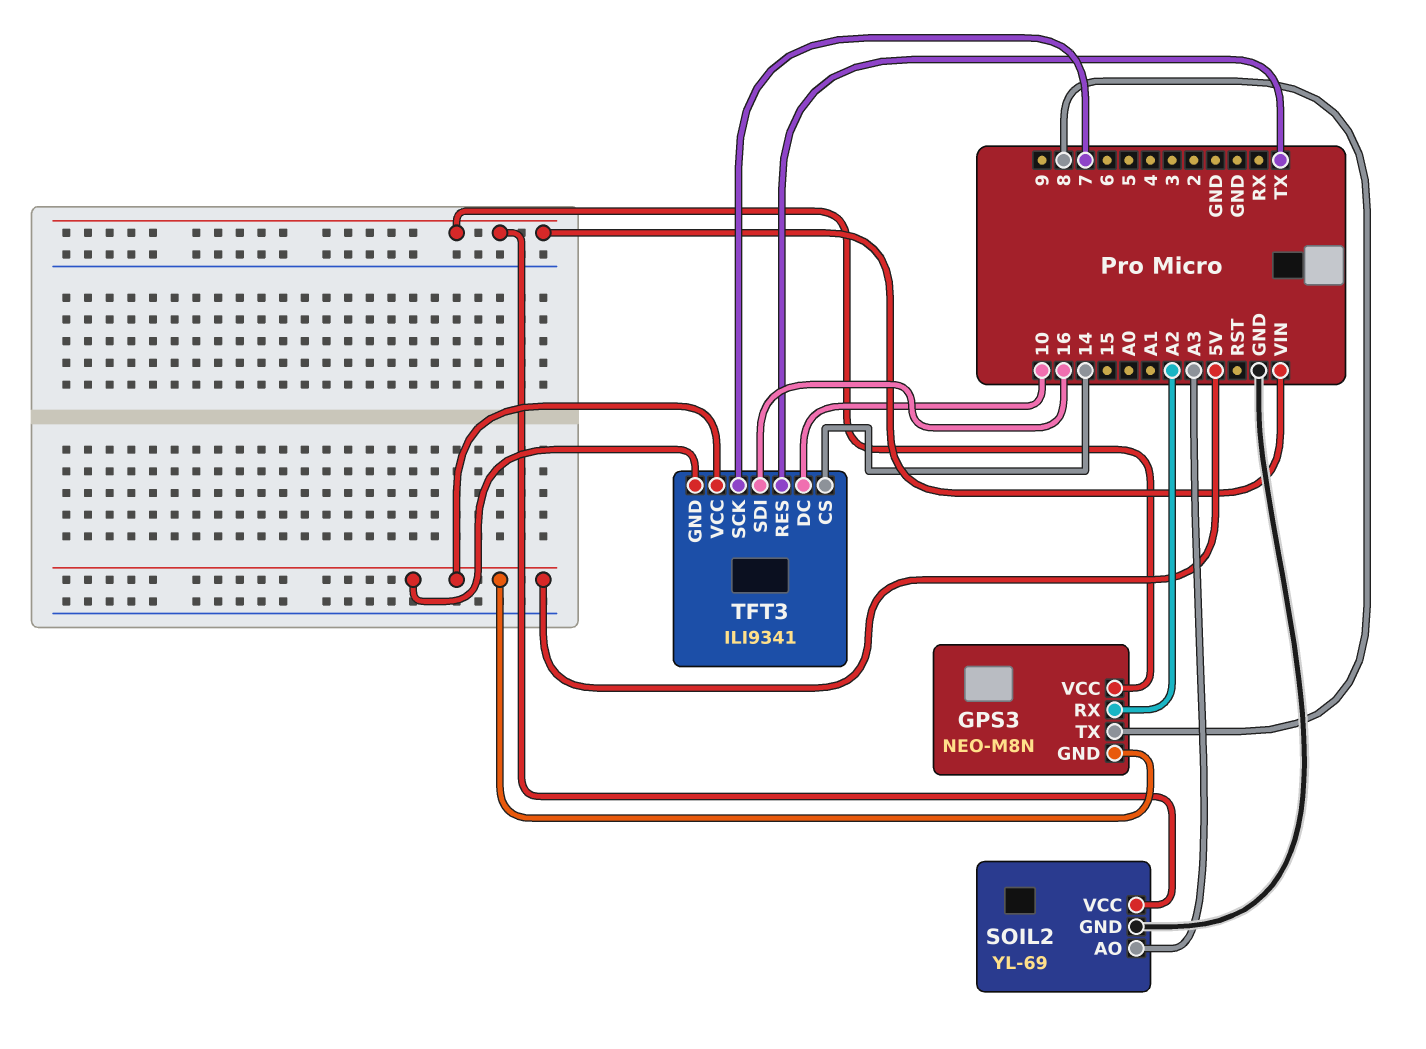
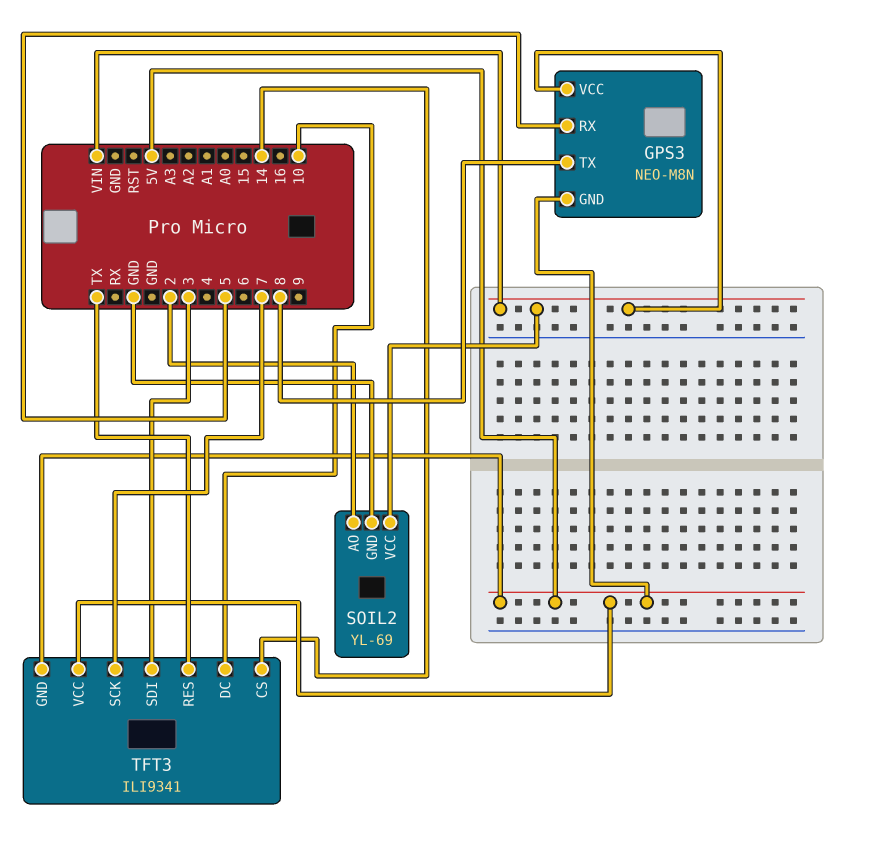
GPS3 pin RX: A2 -> 5
SOIL2 pin AO: A3 -> 2
TFT3 pin SDI: 16 -> 3

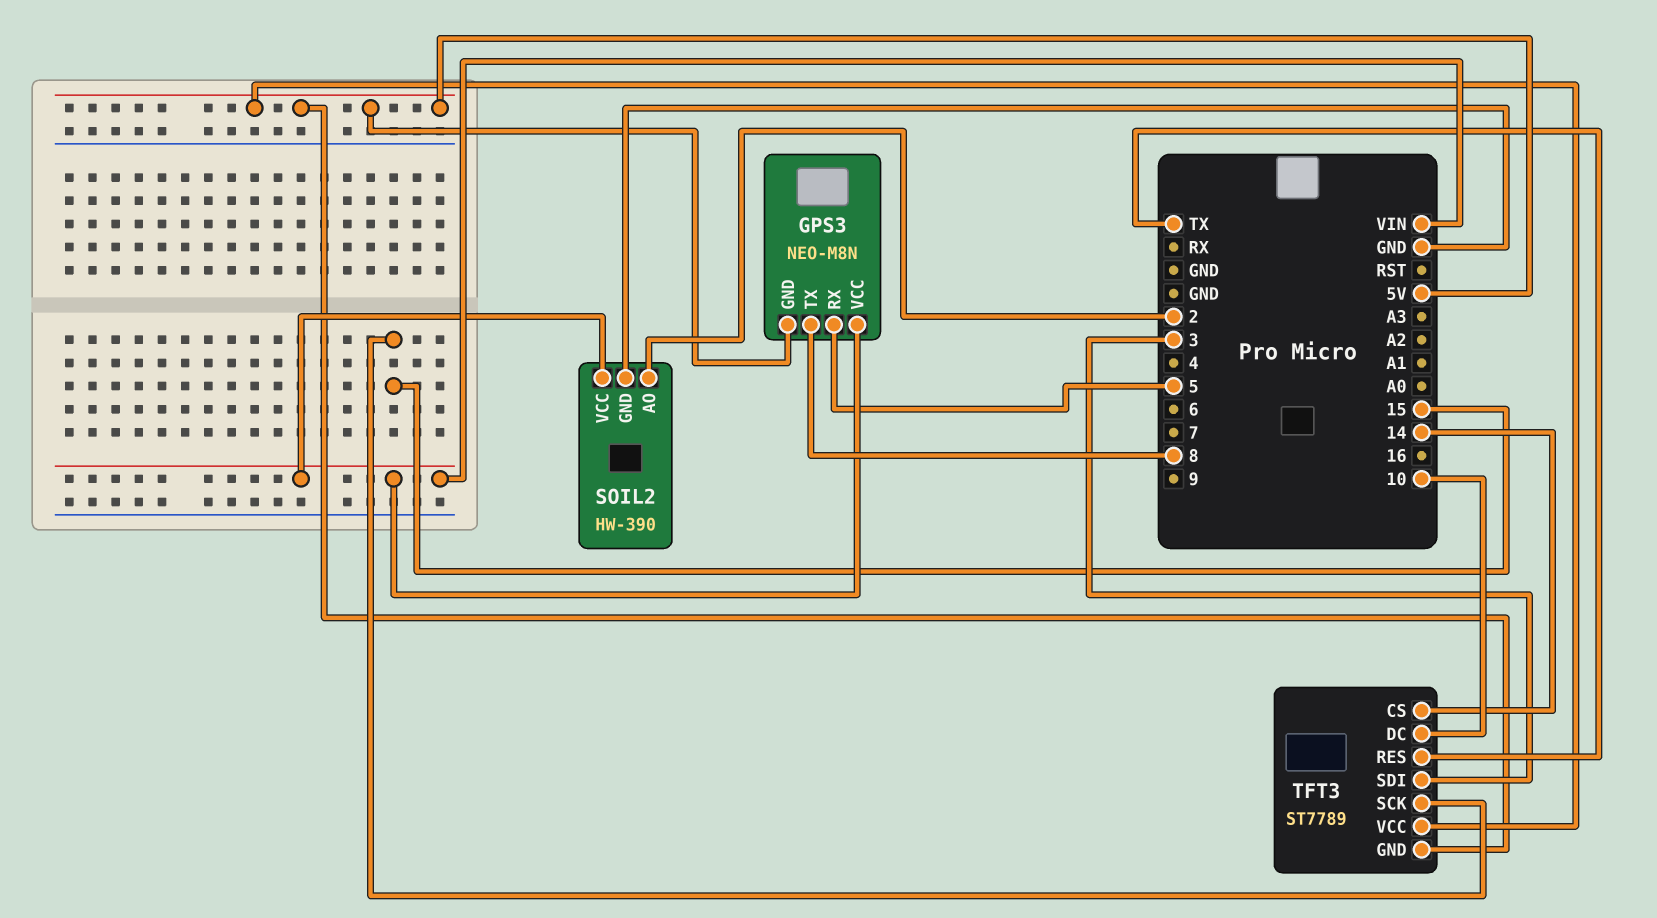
SOIL2: YL-69 -> HW-390
TFT3: ILI9341 -> ST7789
TFT3 pin SCK: 7 -> 15

